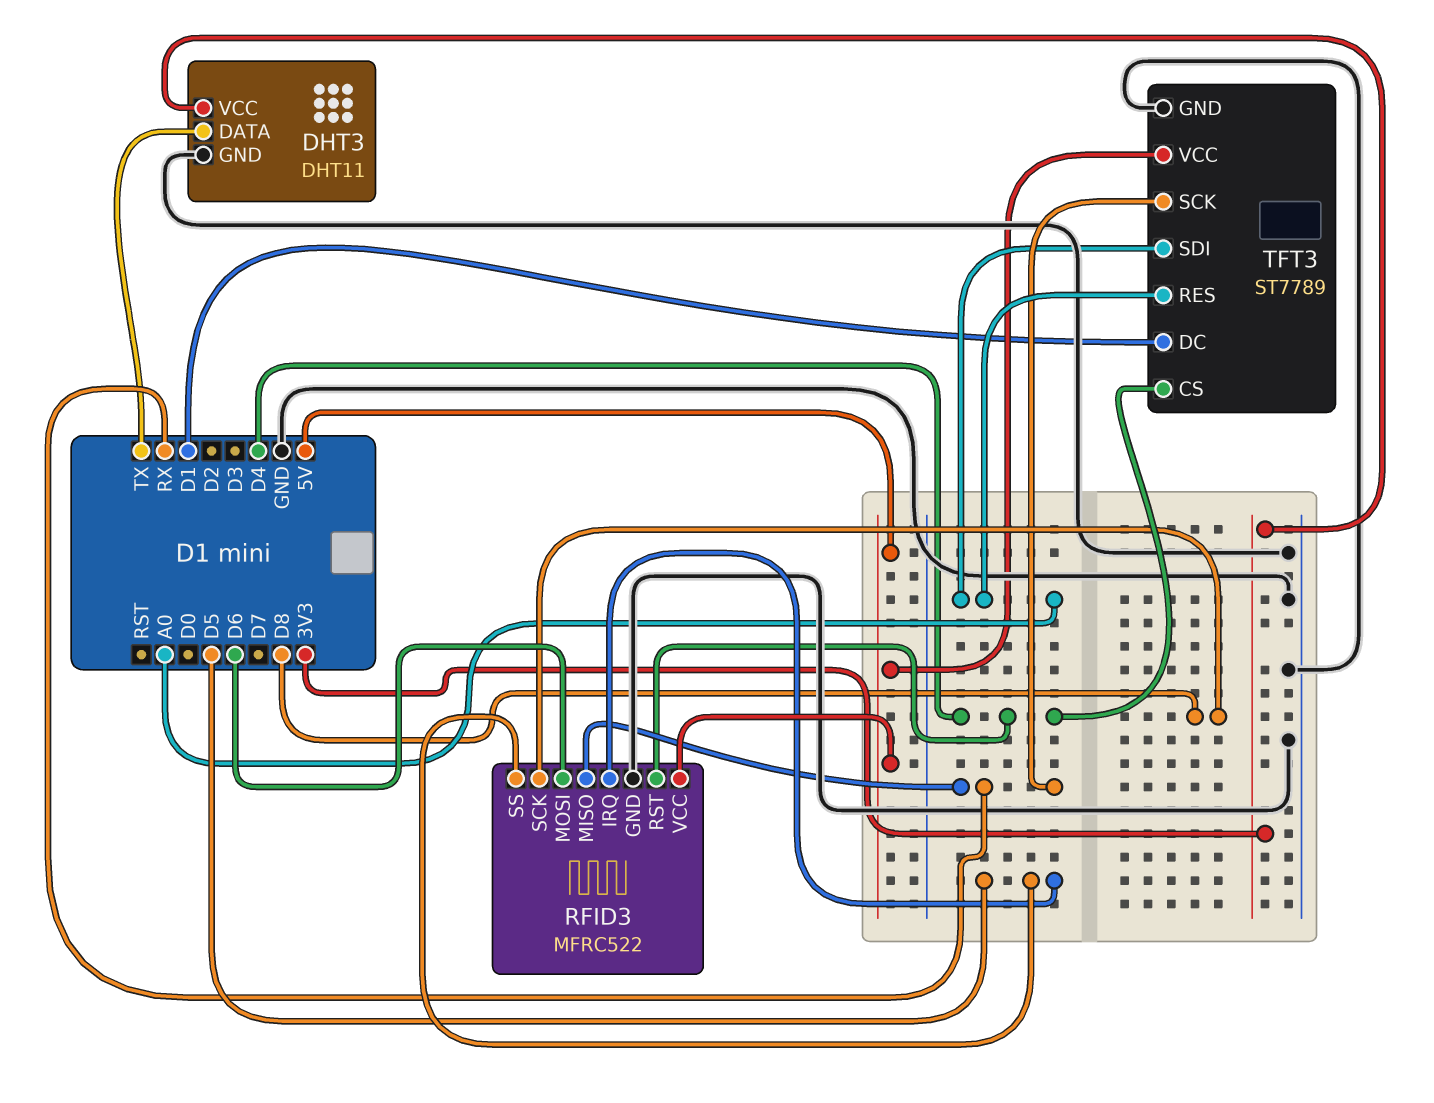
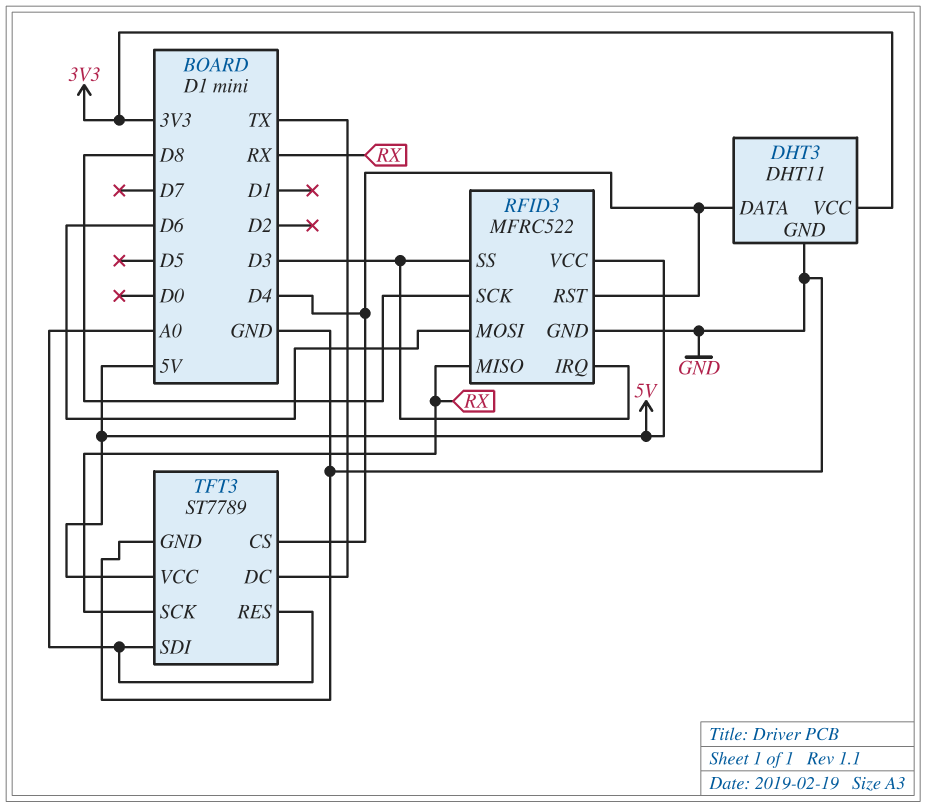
DHT3 pin DATA: TX -> D4
RFID3 pin IRQ: D5 -> D3
RFID3 pin SS: D5 -> D3
TFT3 pin DC: D1 -> TX

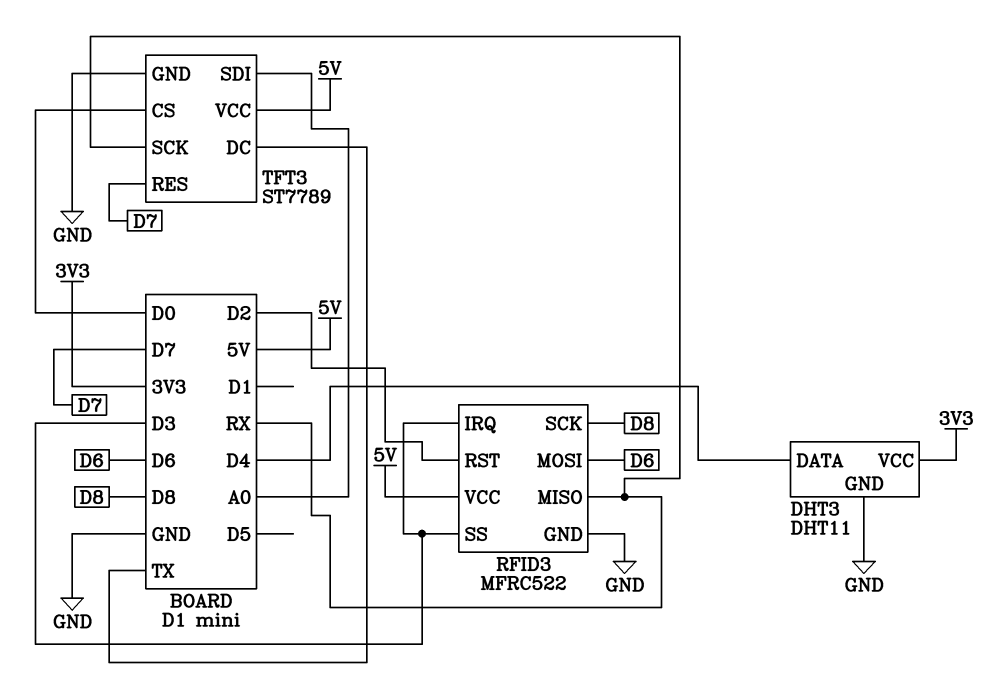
RFID3 pin RST: D4 -> D2
TFT3 pin CS: D4 -> D0
TFT3 pin RES: A0 -> D7

